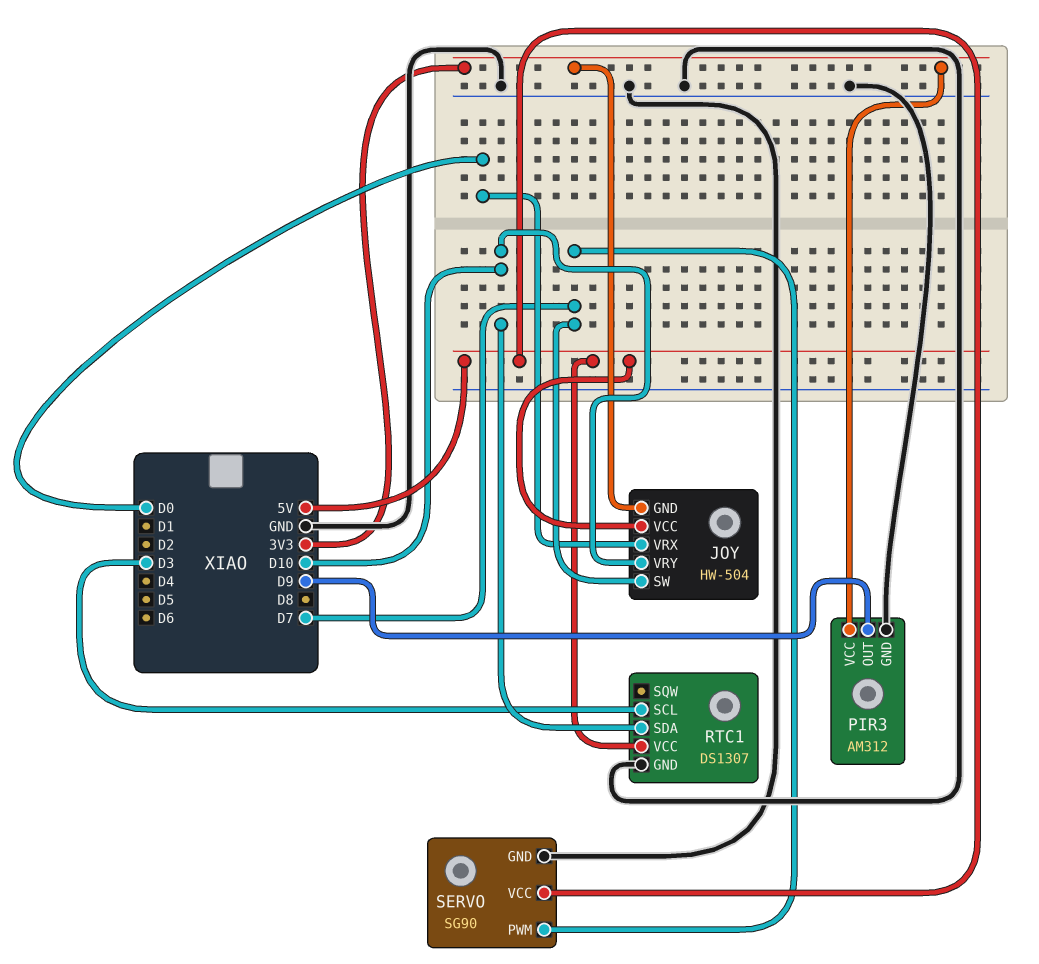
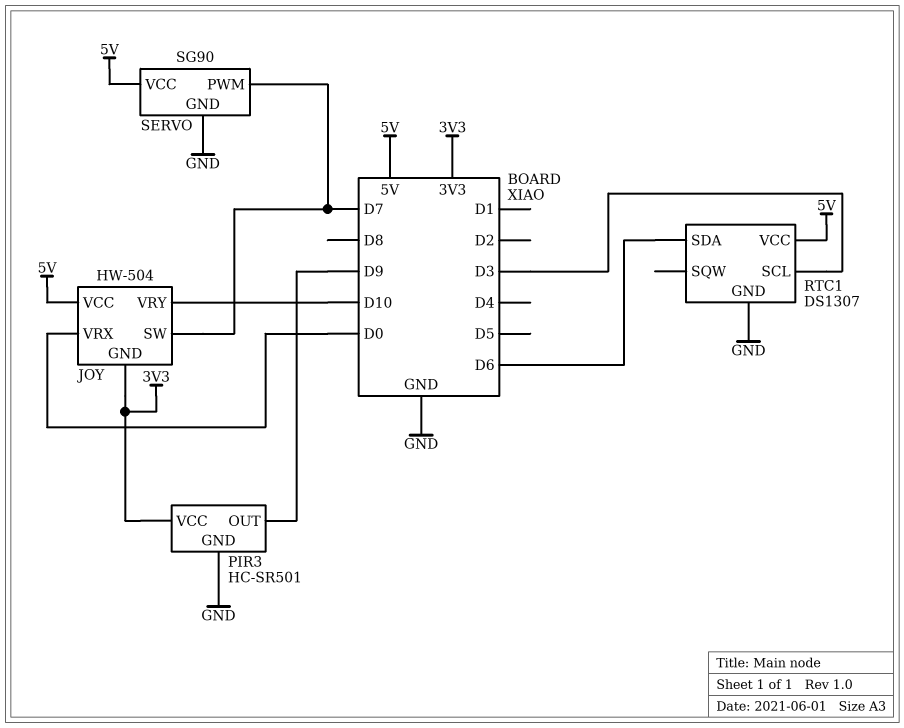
PIR3: AM312 -> HC-SR501
RTC1 pin SDA: D10 -> D6

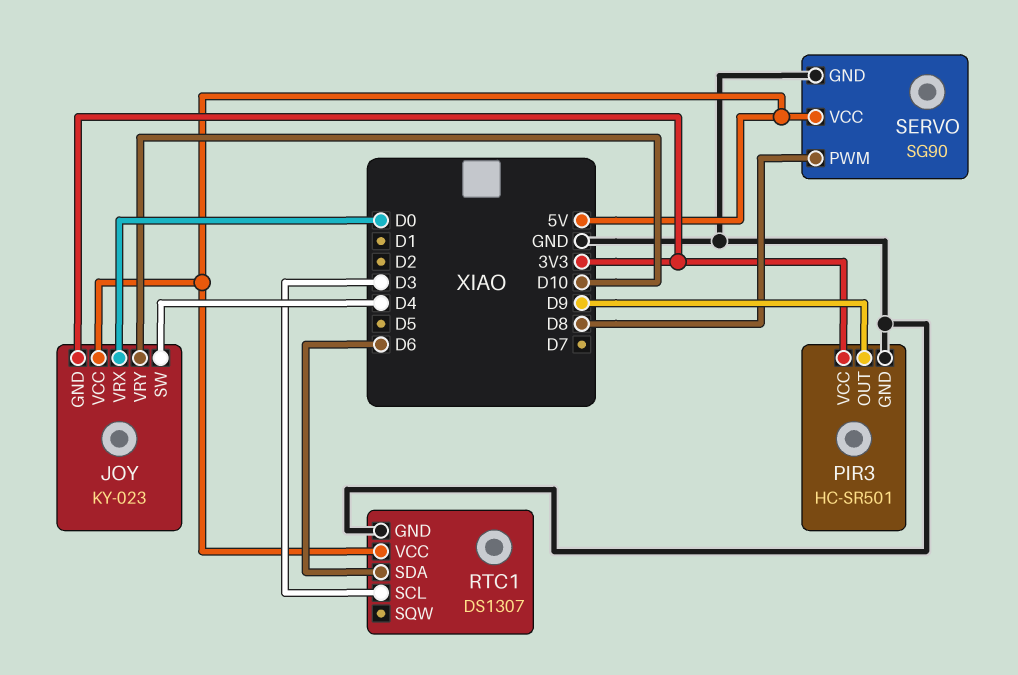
JOY: HW-504 -> KY-023
JOY pin SW: D7 -> D4
SERVO pin PWM: D7 -> D8

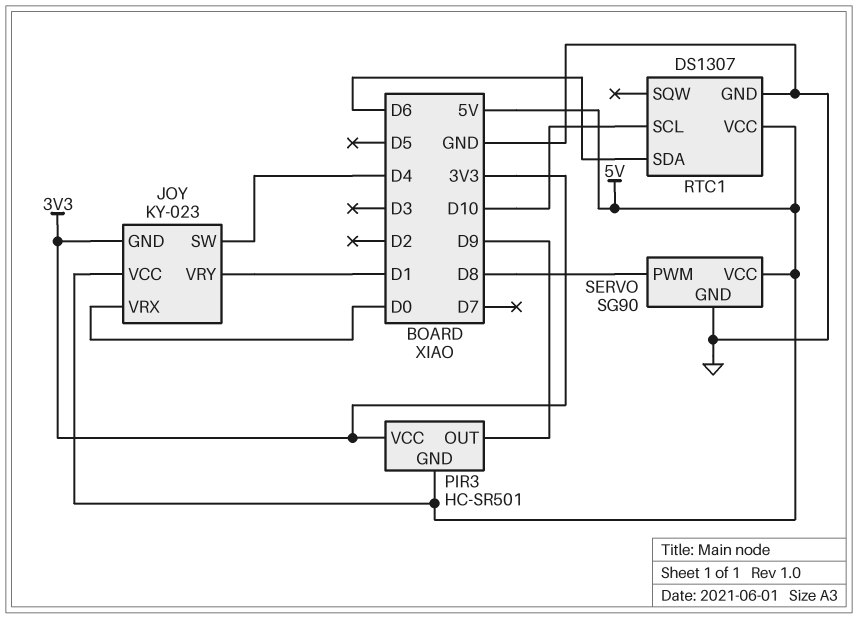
JOY pin VRY: D10 -> D1
PIR3 pin GND: GND -> 5V
RTC1 pin SCL: D3 -> D10

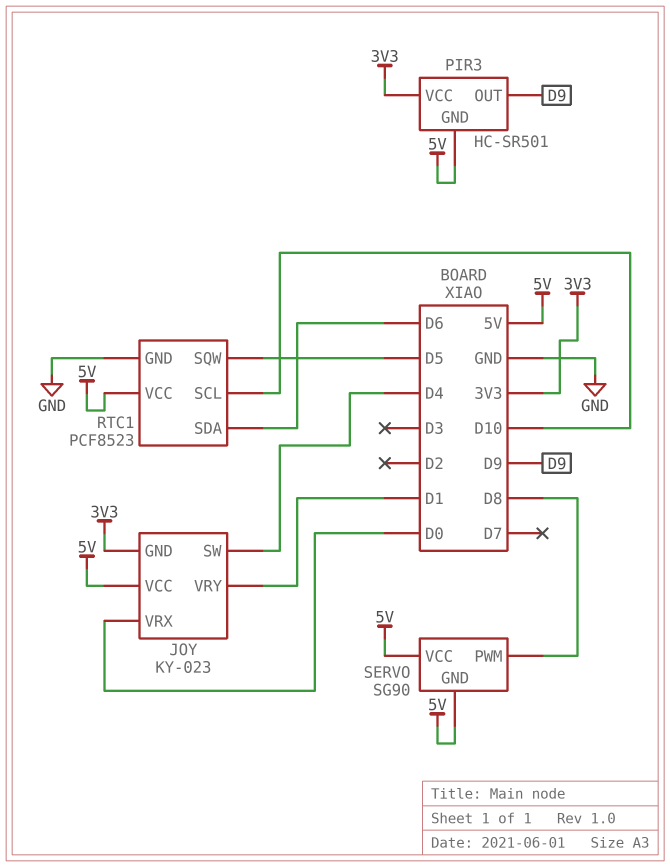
RTC1: DS1307 -> PCF8523
RTC1 pin SQW: none -> D5
SERVO pin GND: GND -> 5V

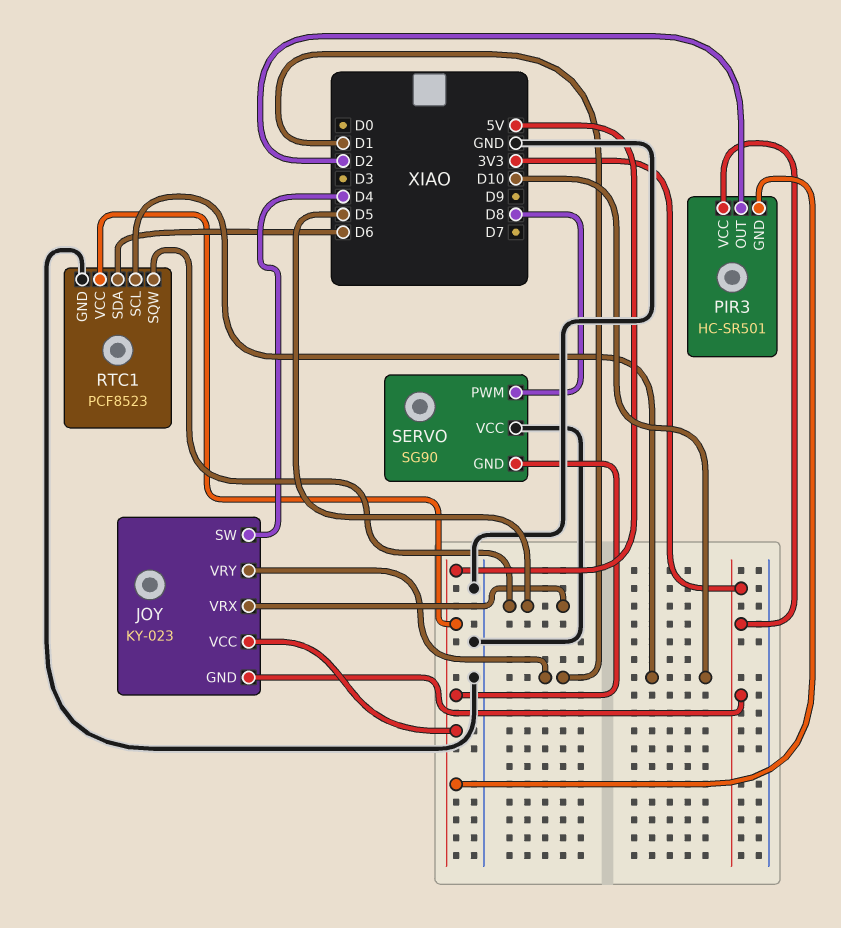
JOY pin VRX: D0 -> D5
PIR3 pin OUT: D9 -> D2
SERVO pin VCC: 5V -> GND

